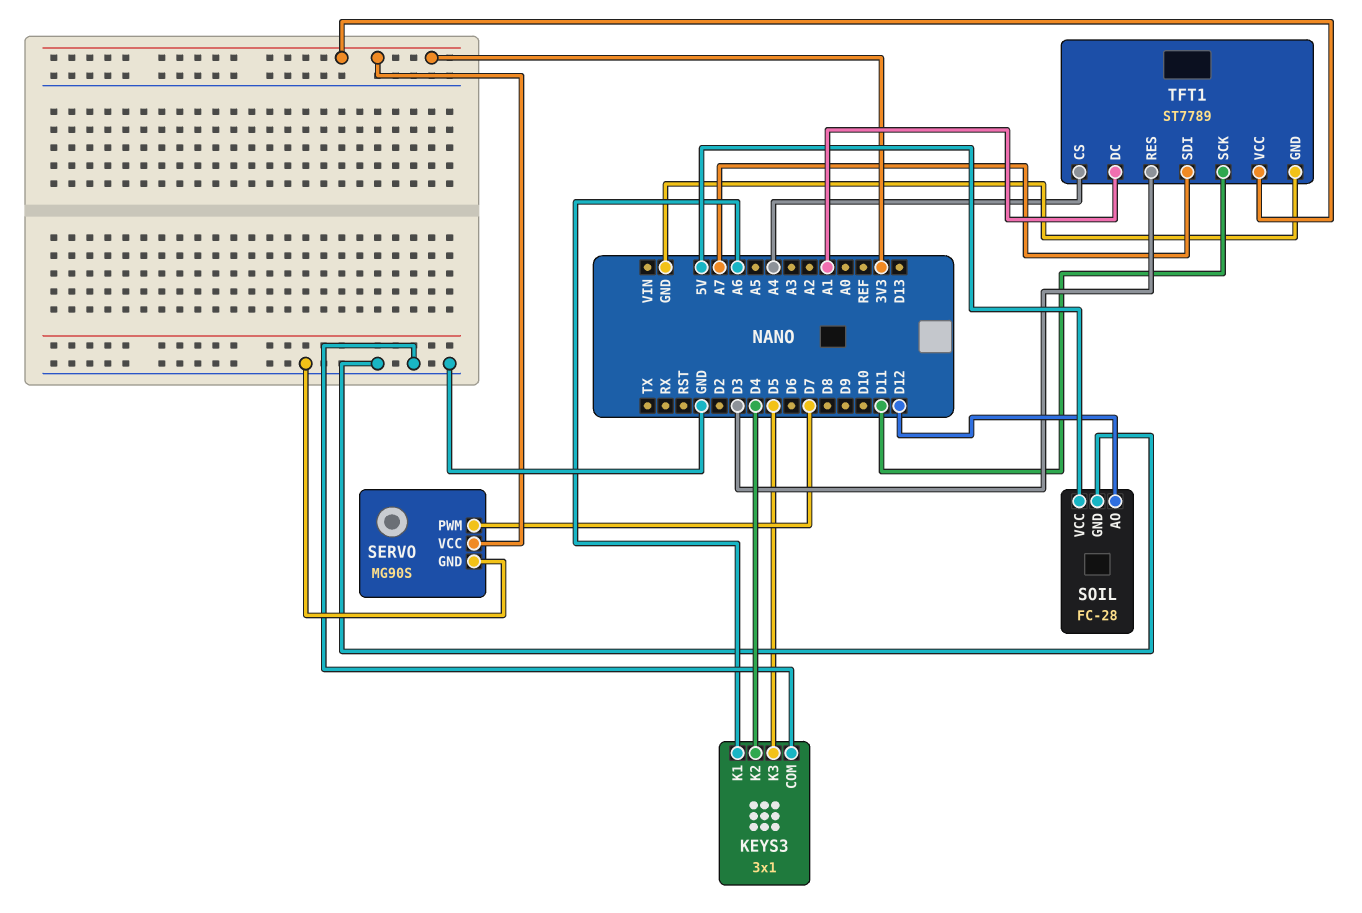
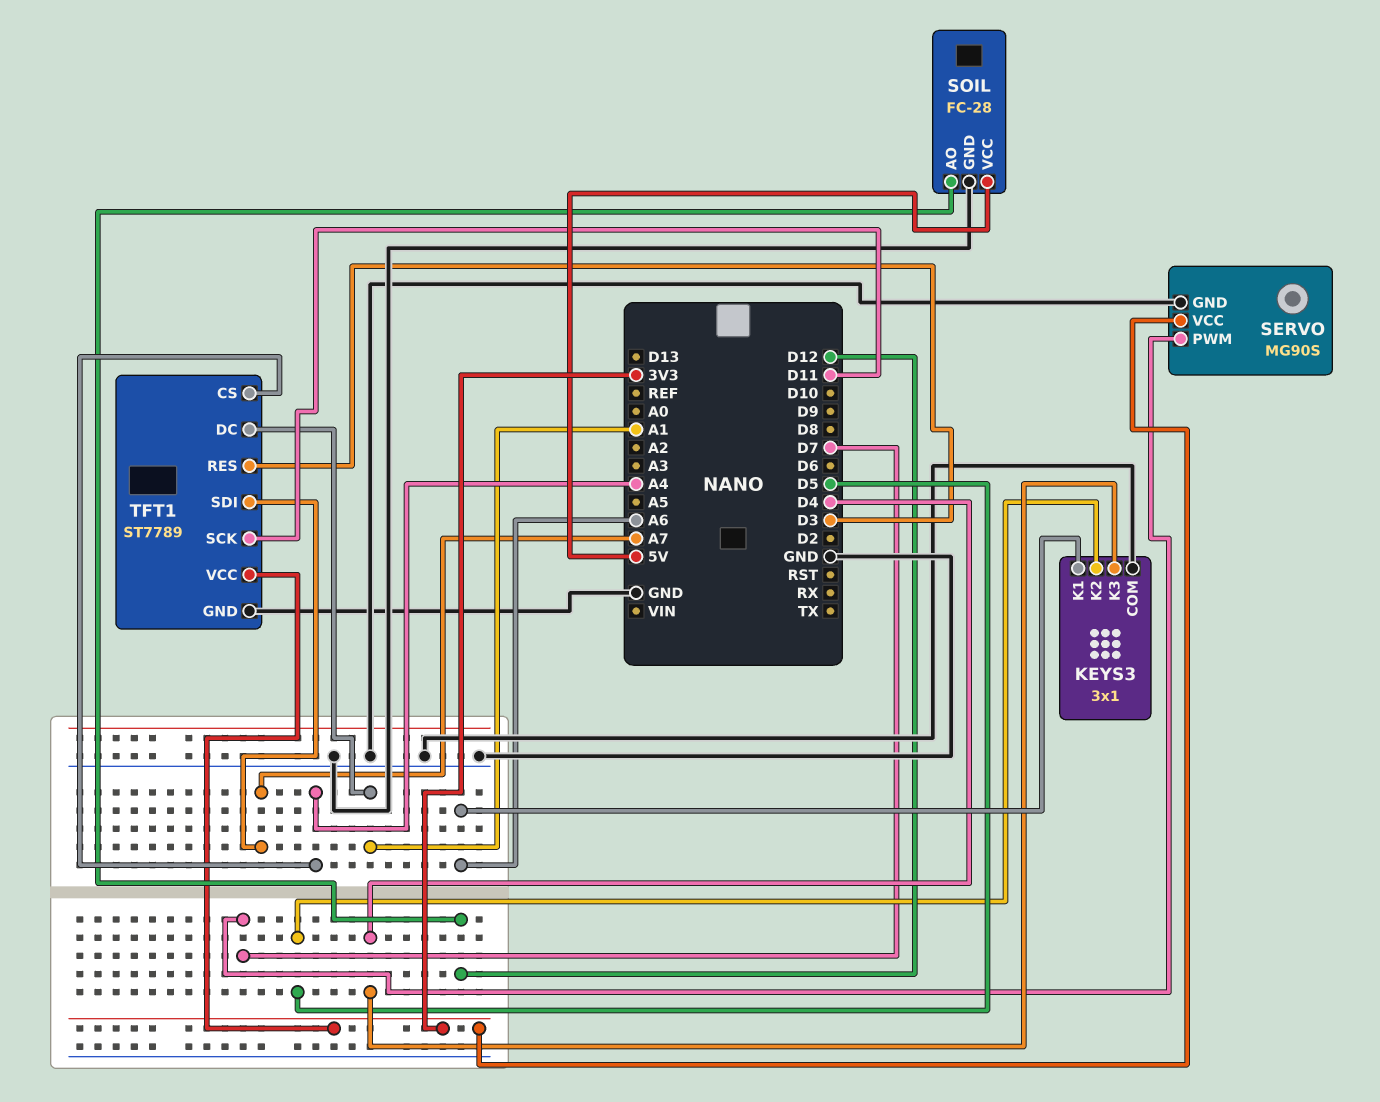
KEYS3 pin K2: D4 -> D5
KEYS3 pin K3: D5 -> D4

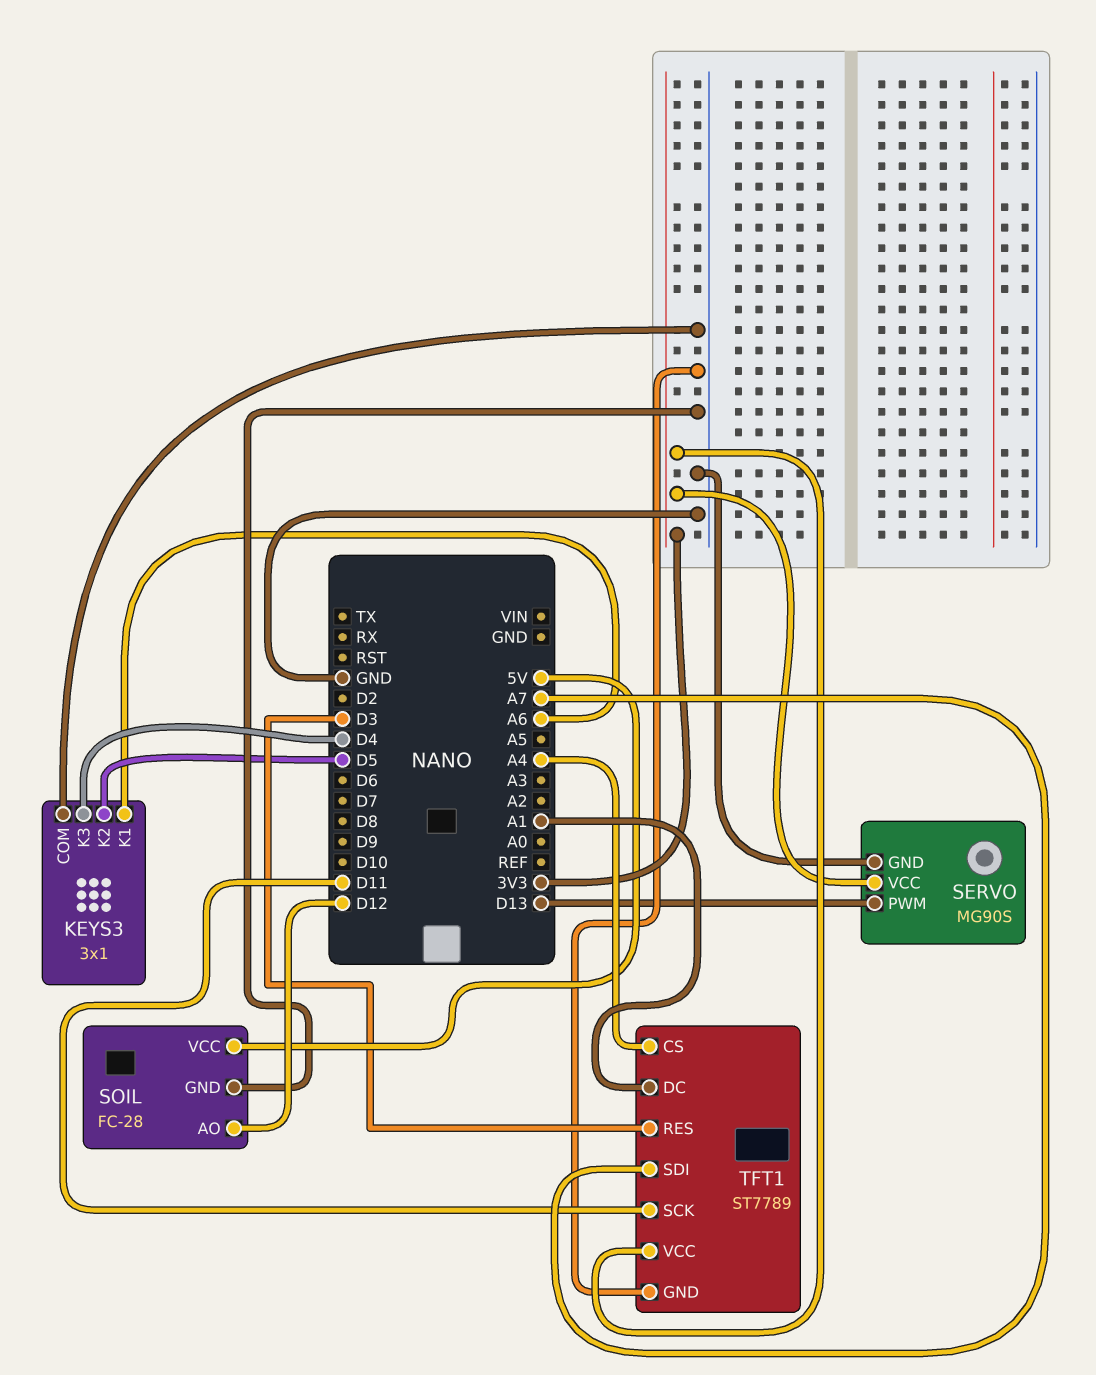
SERVO pin PWM: D7 -> D13

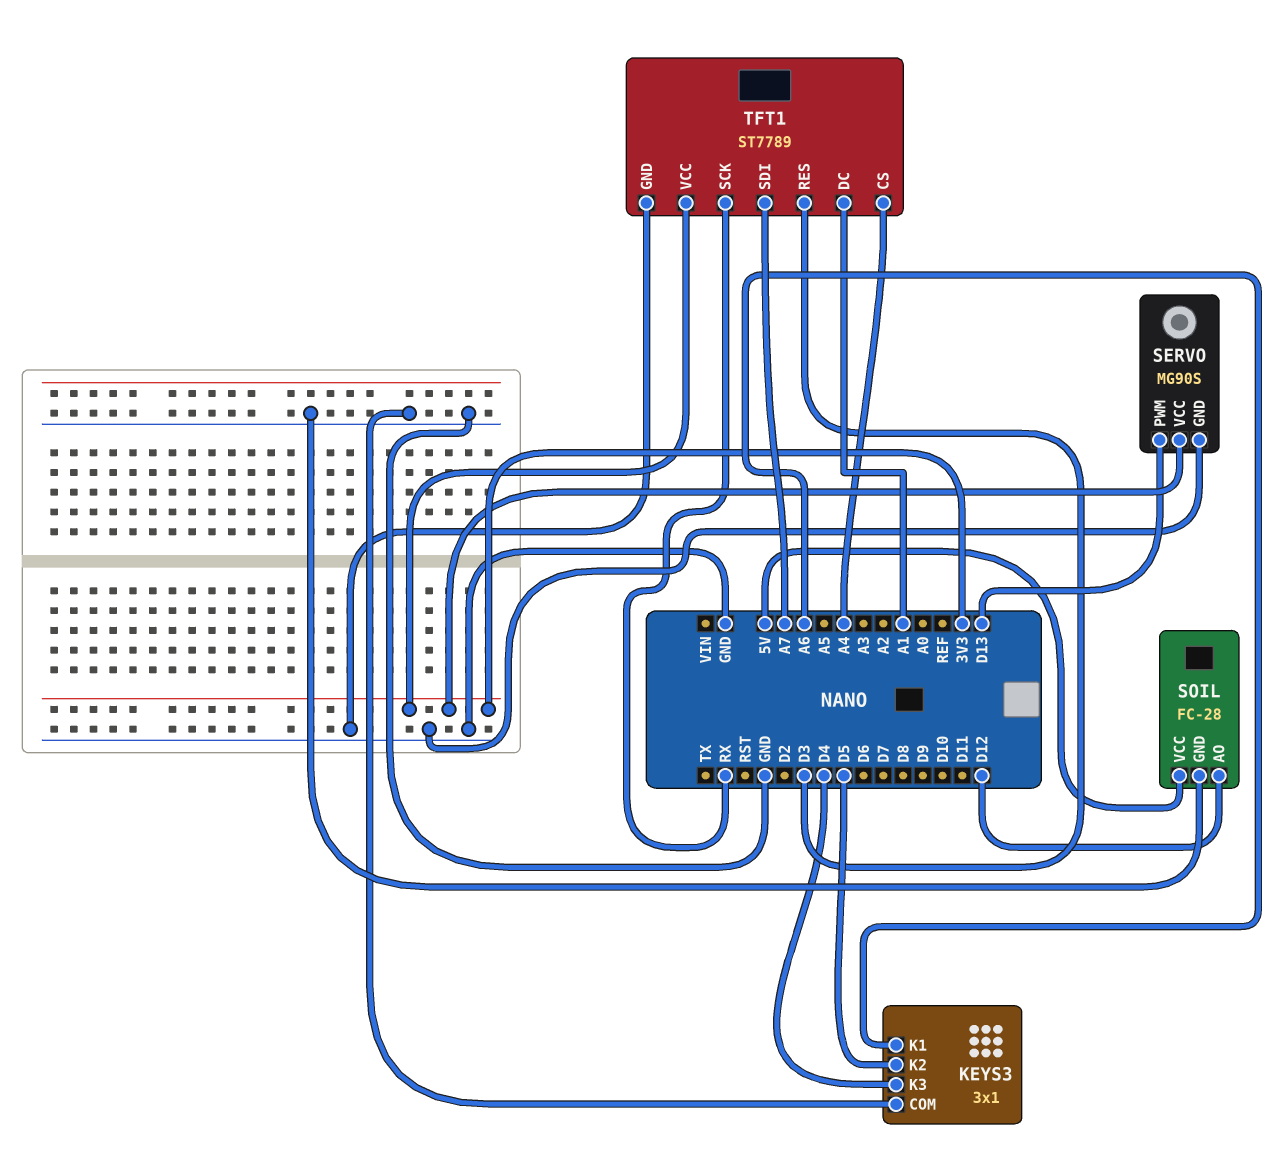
TFT1 pin SCK: D11 -> RX

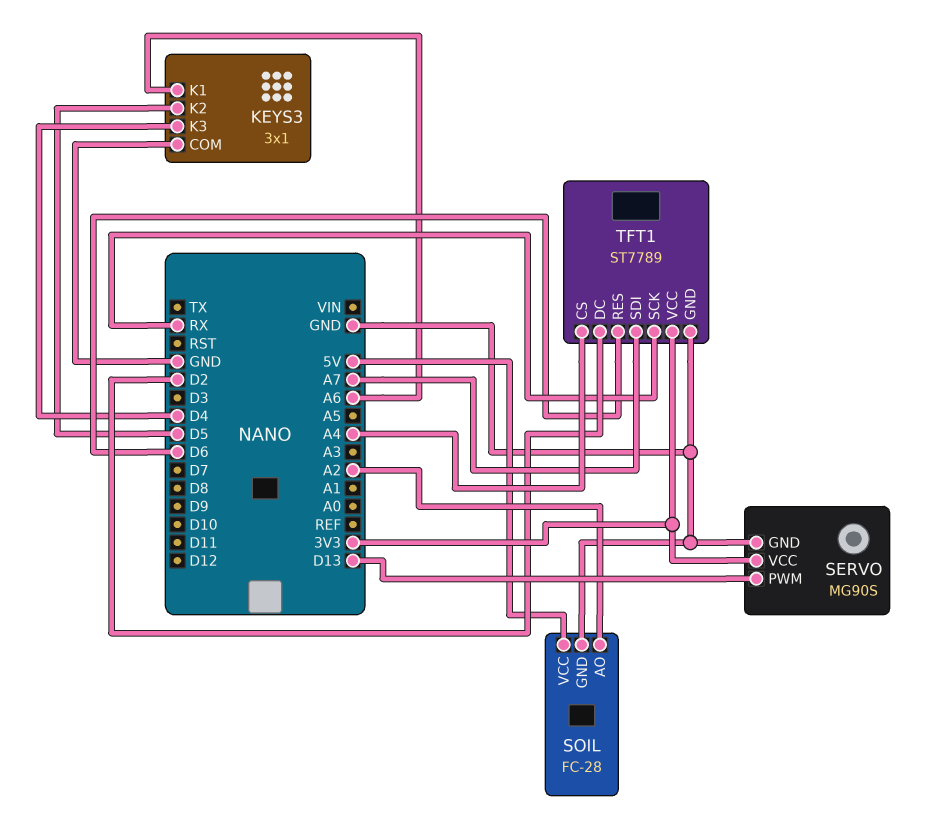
SOIL pin AO: D12 -> A2
TFT1 pin DC: A1 -> D2
TFT1 pin RES: D3 -> D6

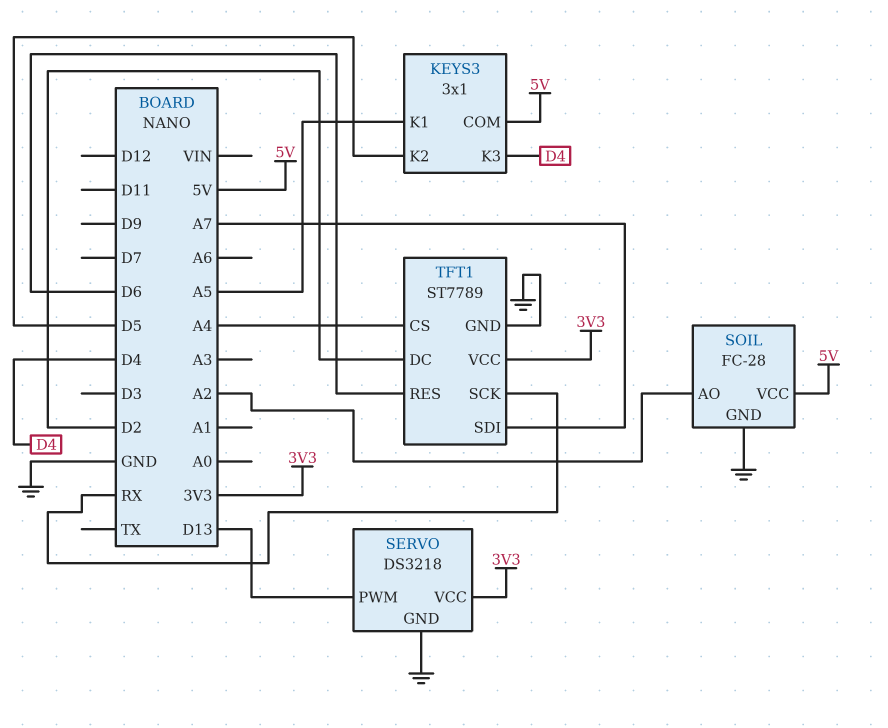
KEYS3 pin COM: GND -> 5V
KEYS3 pin K1: A6 -> A5
SERVO: MG90S -> DS3218

